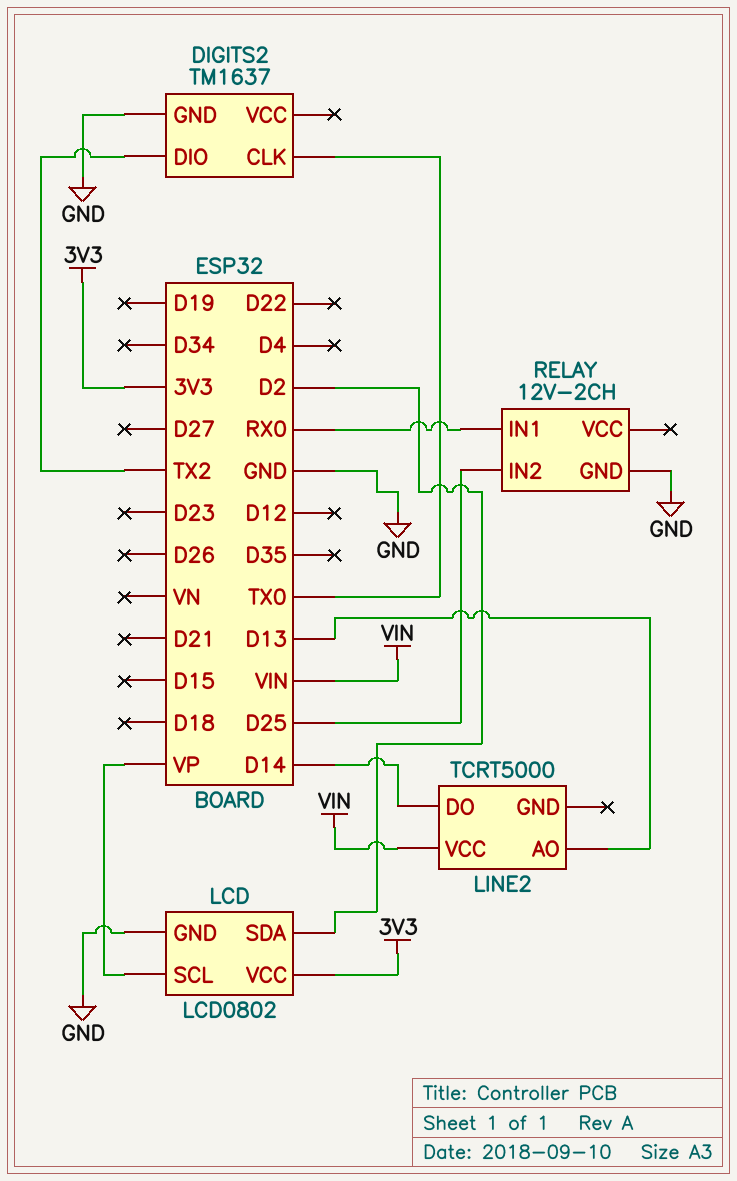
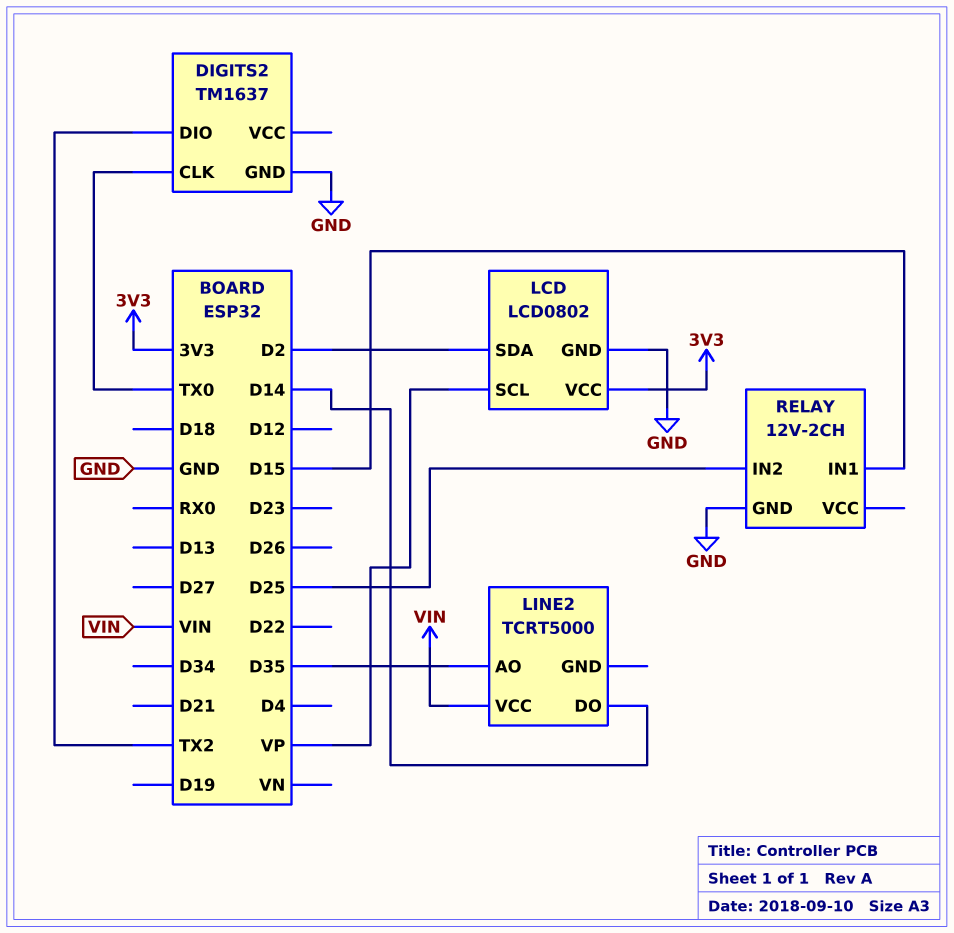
LINE2 pin AO: D13 -> D35
RELAY pin IN1: RX0 -> D15

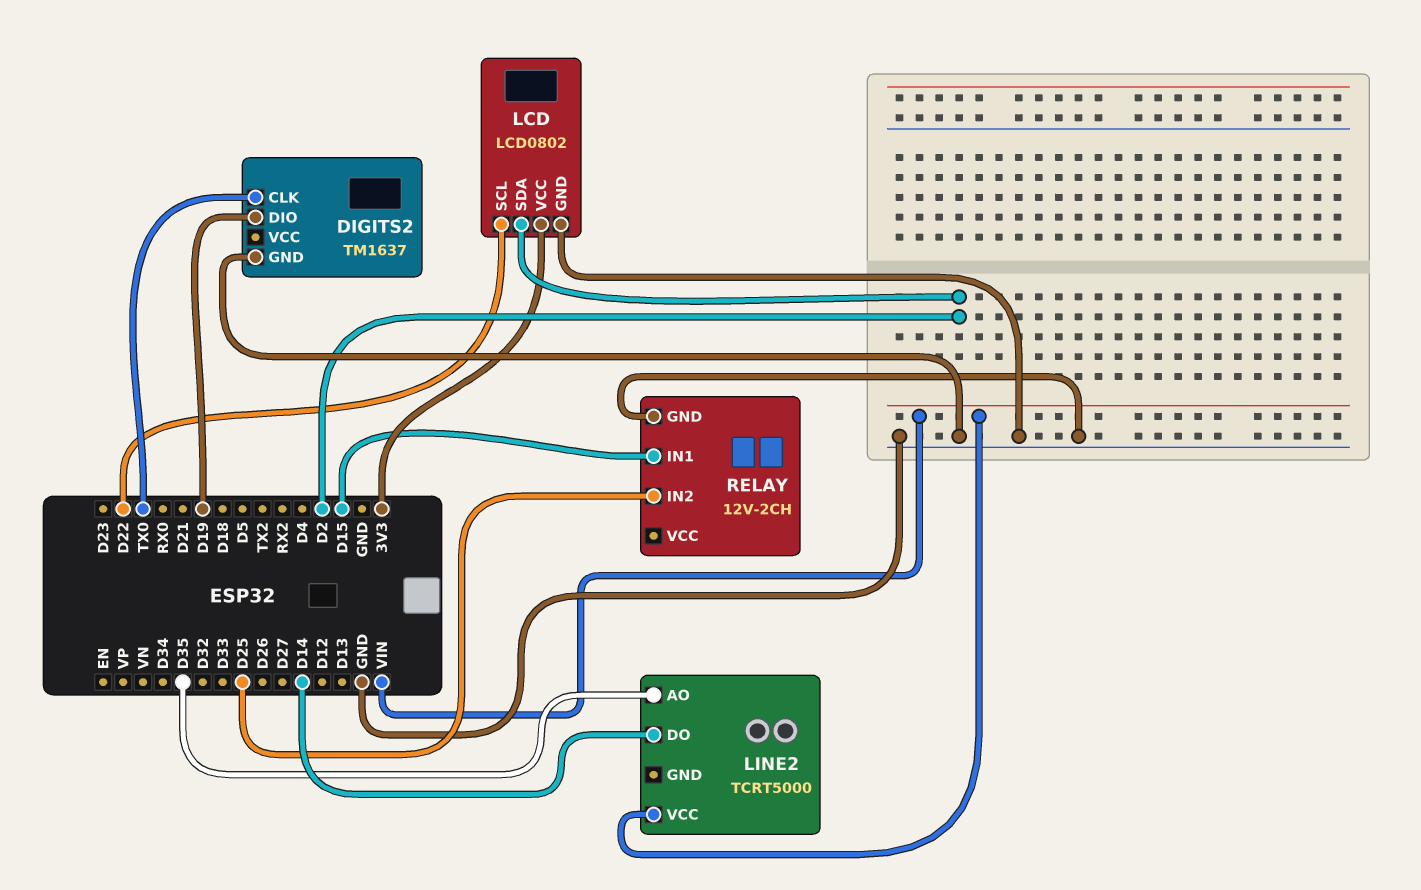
DIGITS2 pin DIO: TX2 -> D19
LCD pin SCL: VP -> D22

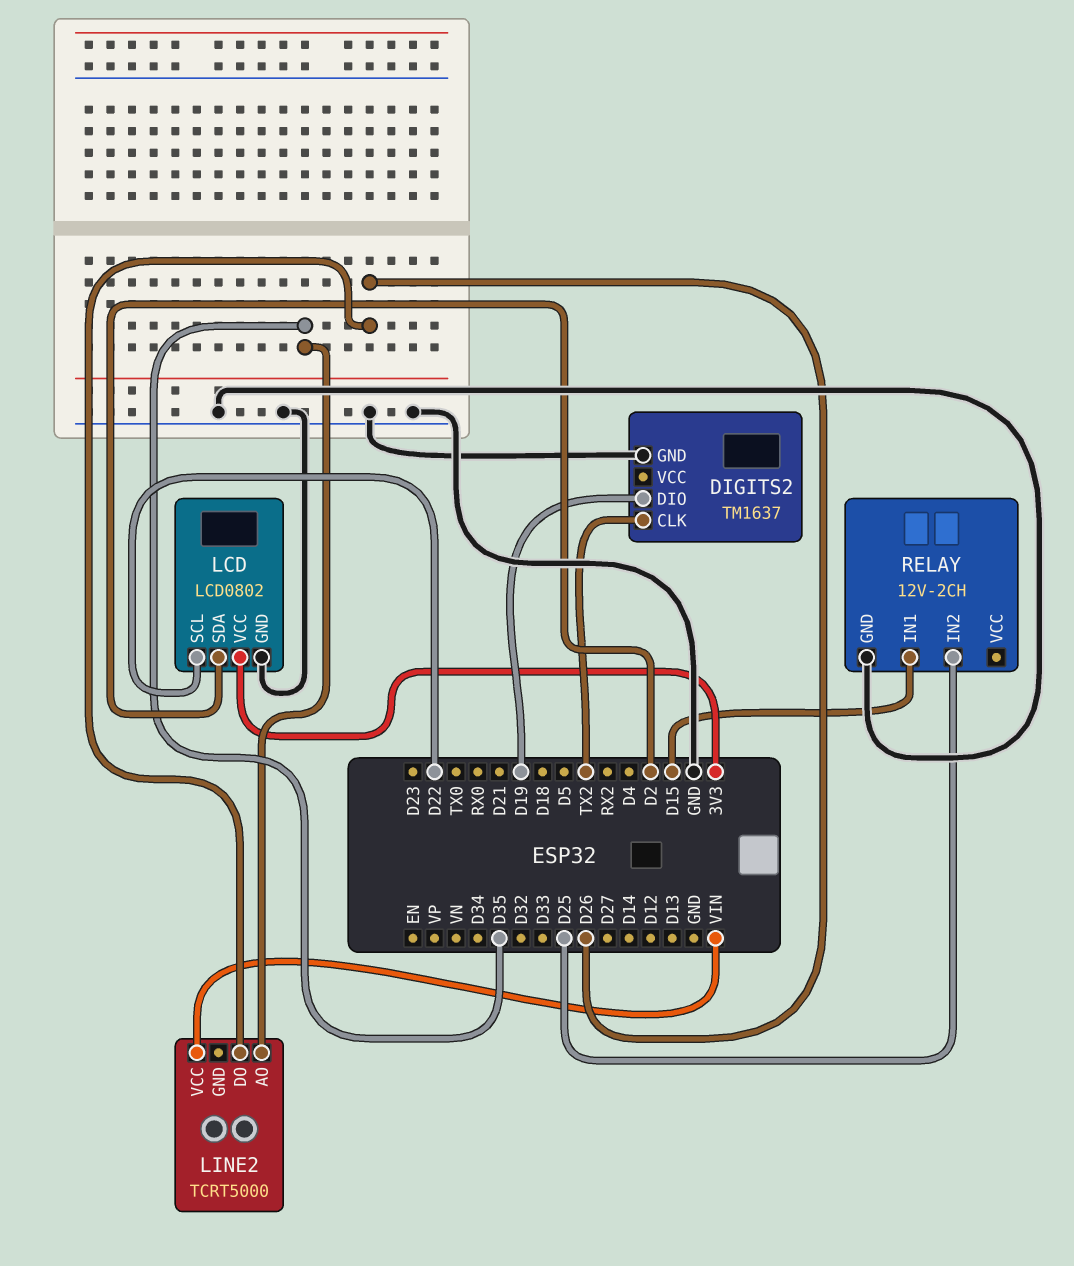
DIGITS2 pin CLK: TX0 -> TX2
LINE2 pin DO: D14 -> D26

